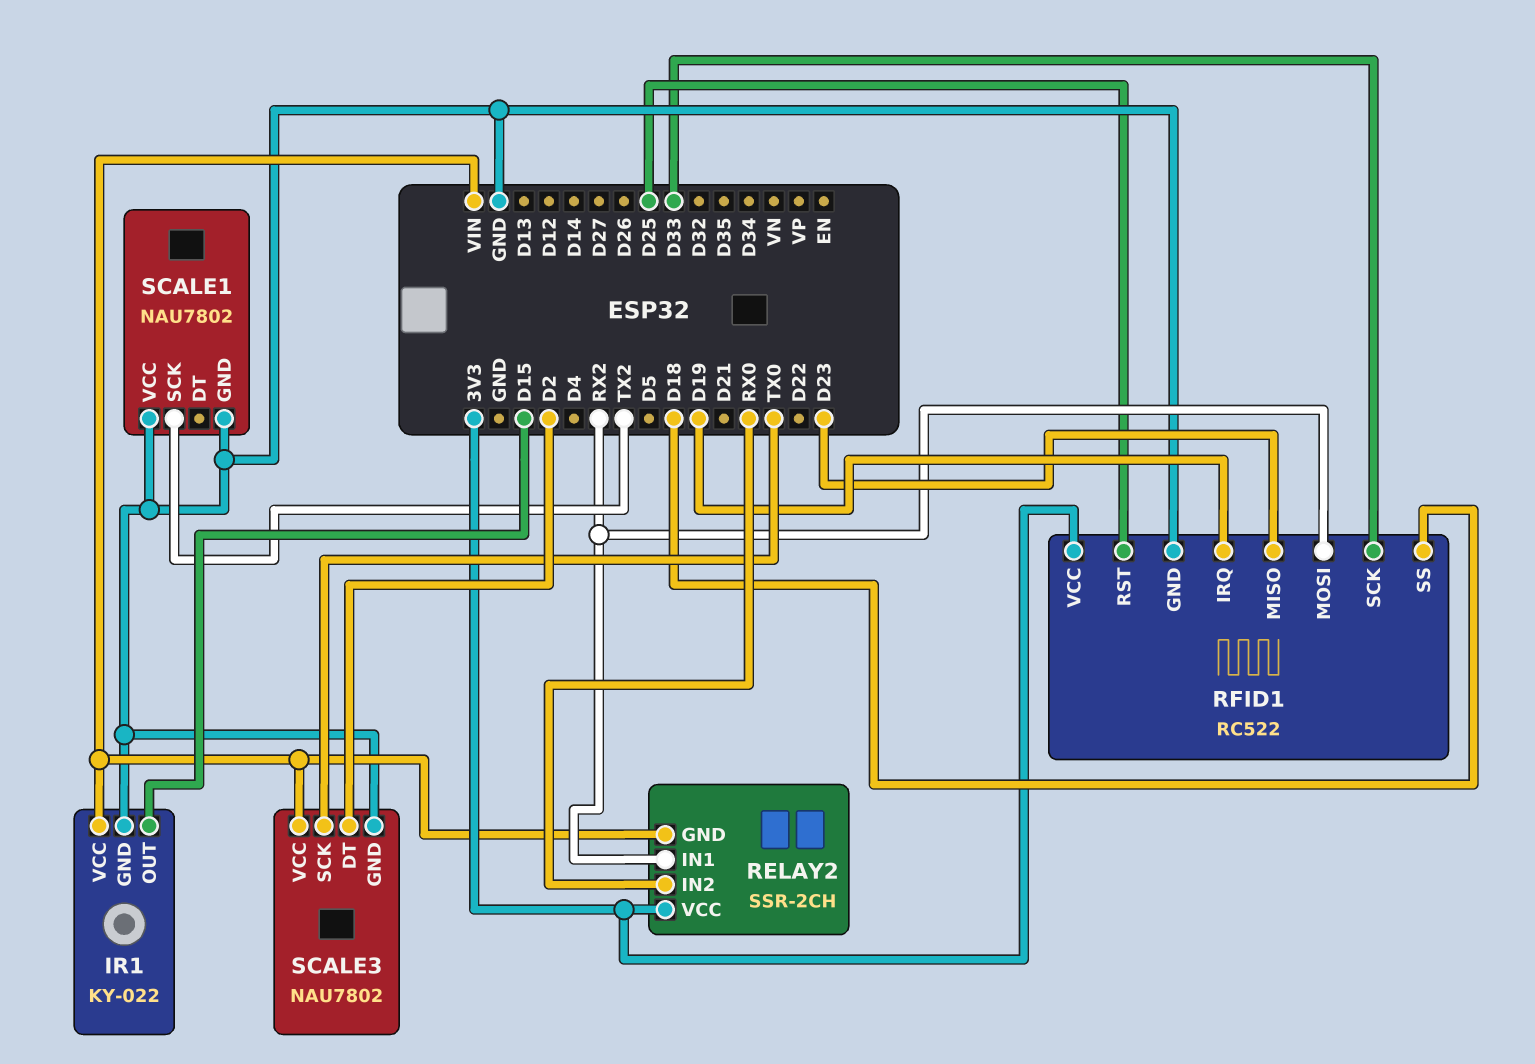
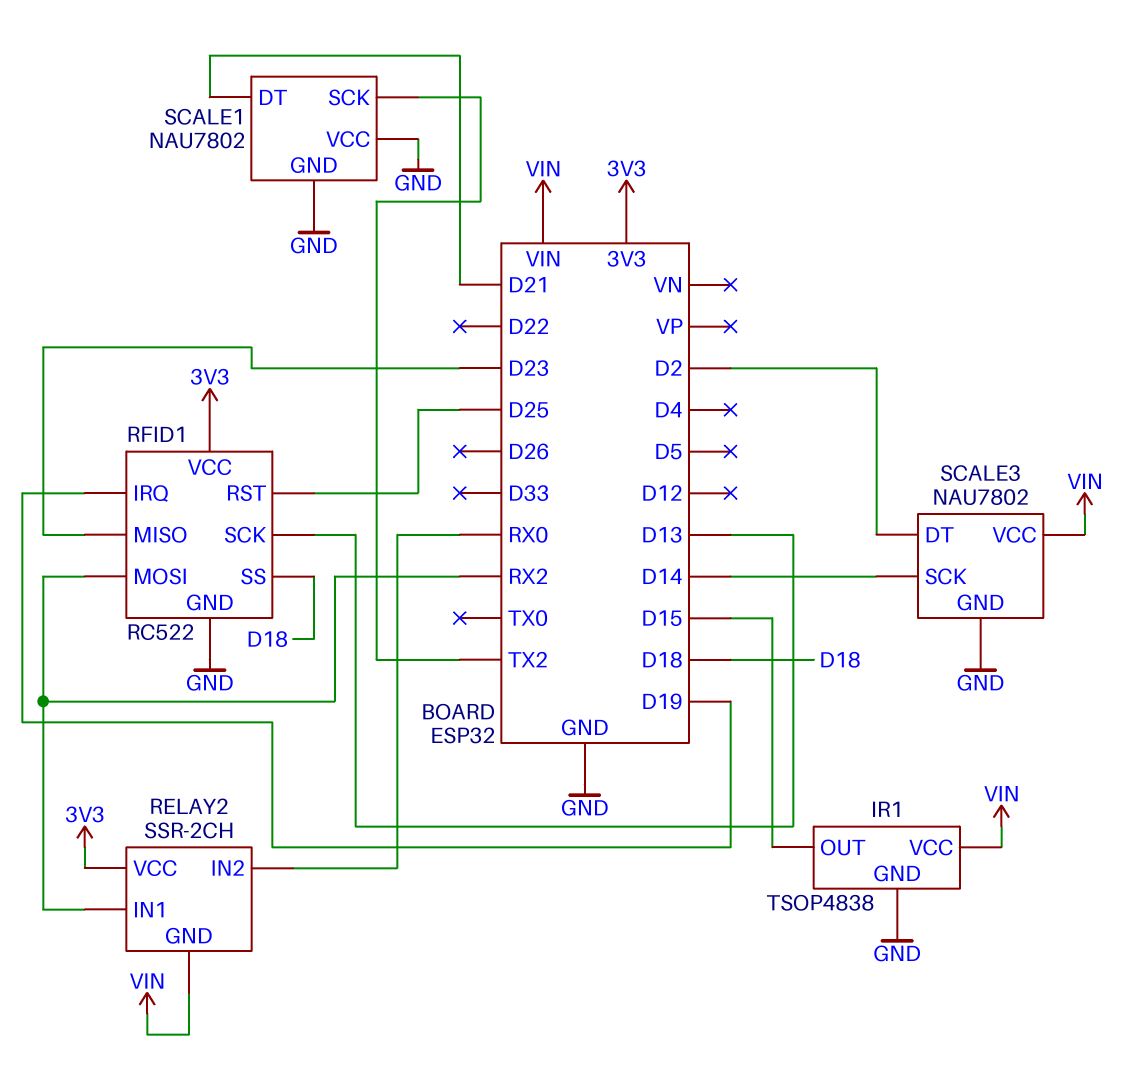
IR1: KY-022 -> TSOP4838
RFID1 pin SCK: D33 -> D13
SCALE1 pin DT: none -> D21
SCALE3 pin SCK: TX0 -> D14

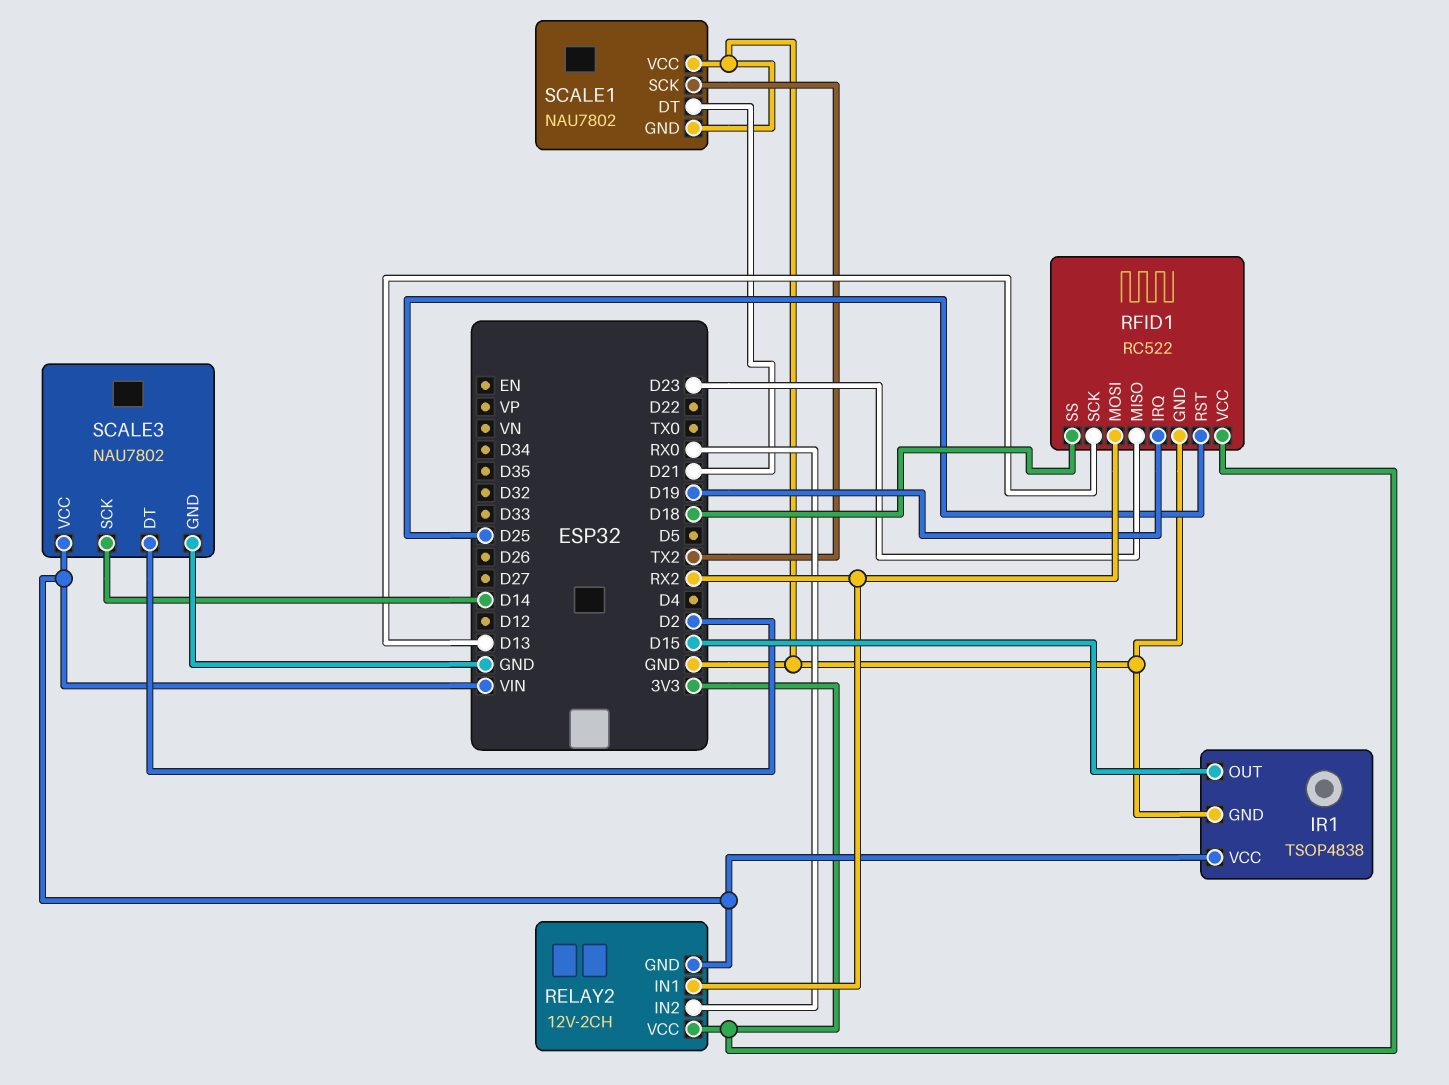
RELAY2: SSR-2CH -> 12V-2CH

